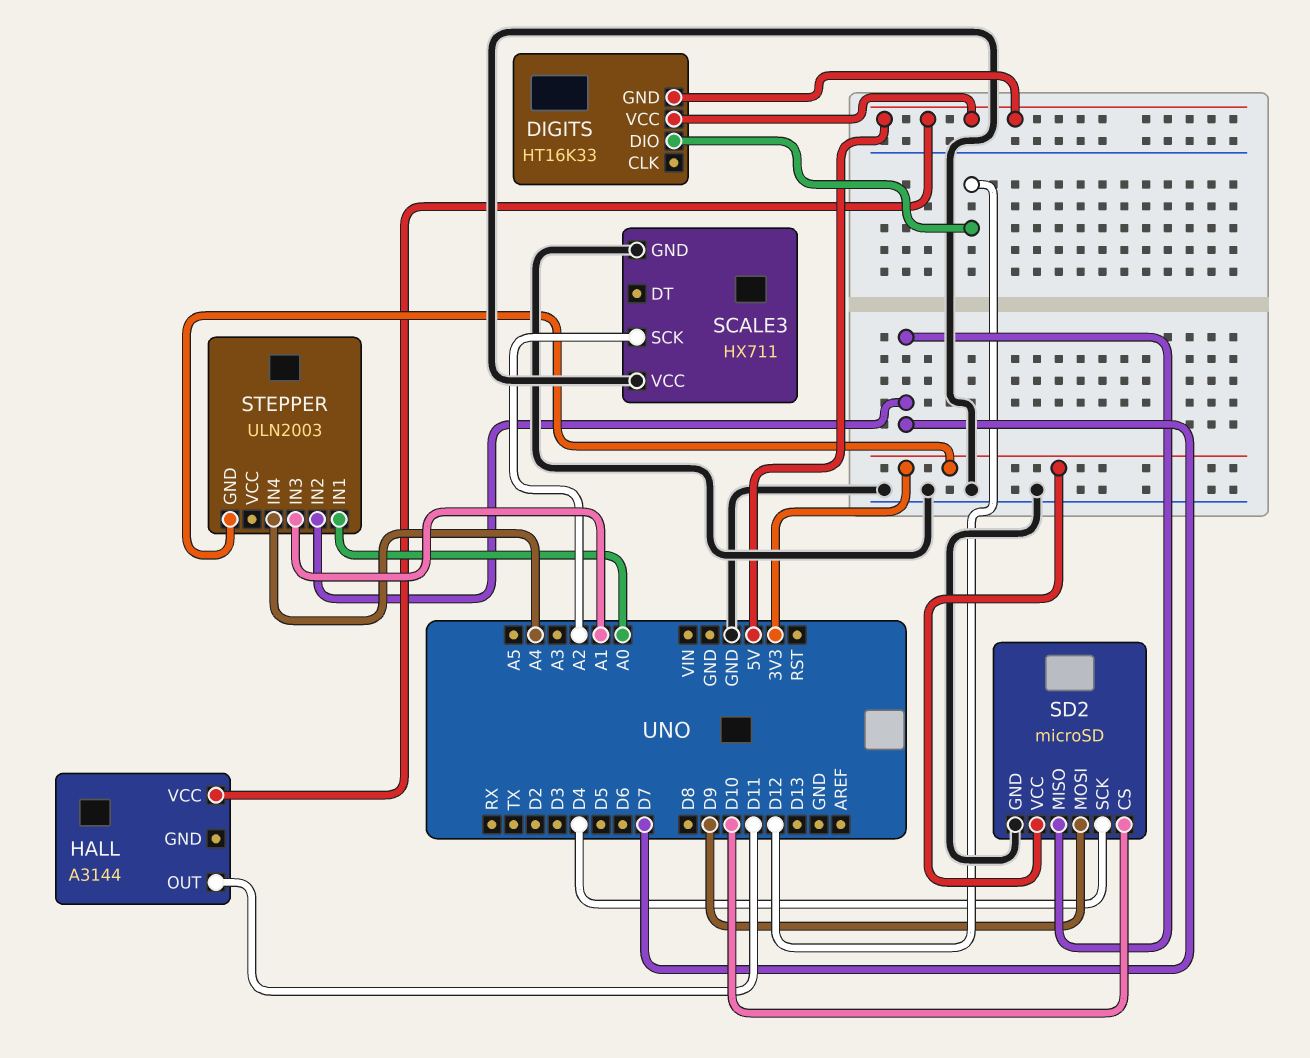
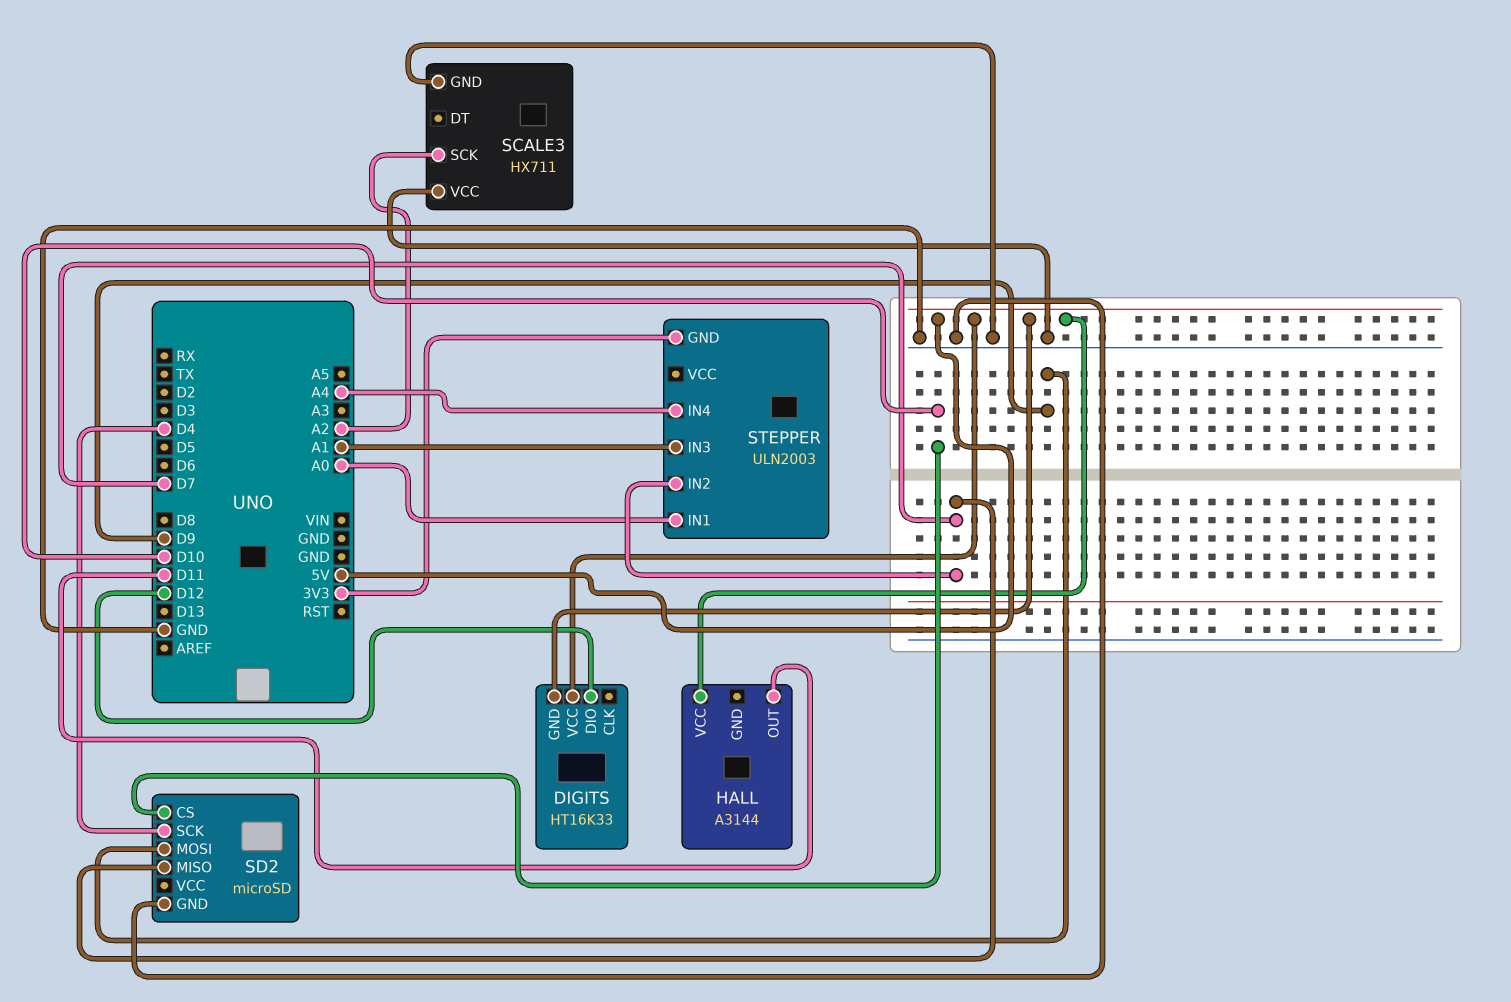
SD2 pin VCC: 3V3 -> none

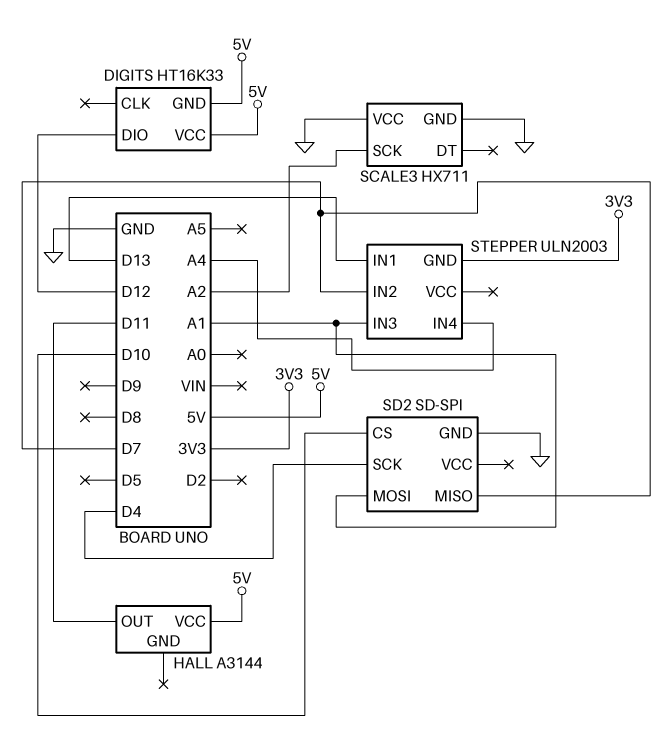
SD2: microSD -> SD-SPI
SD2 pin MOSI: D9 -> A1
STEPPER pin IN1: A0 -> D13

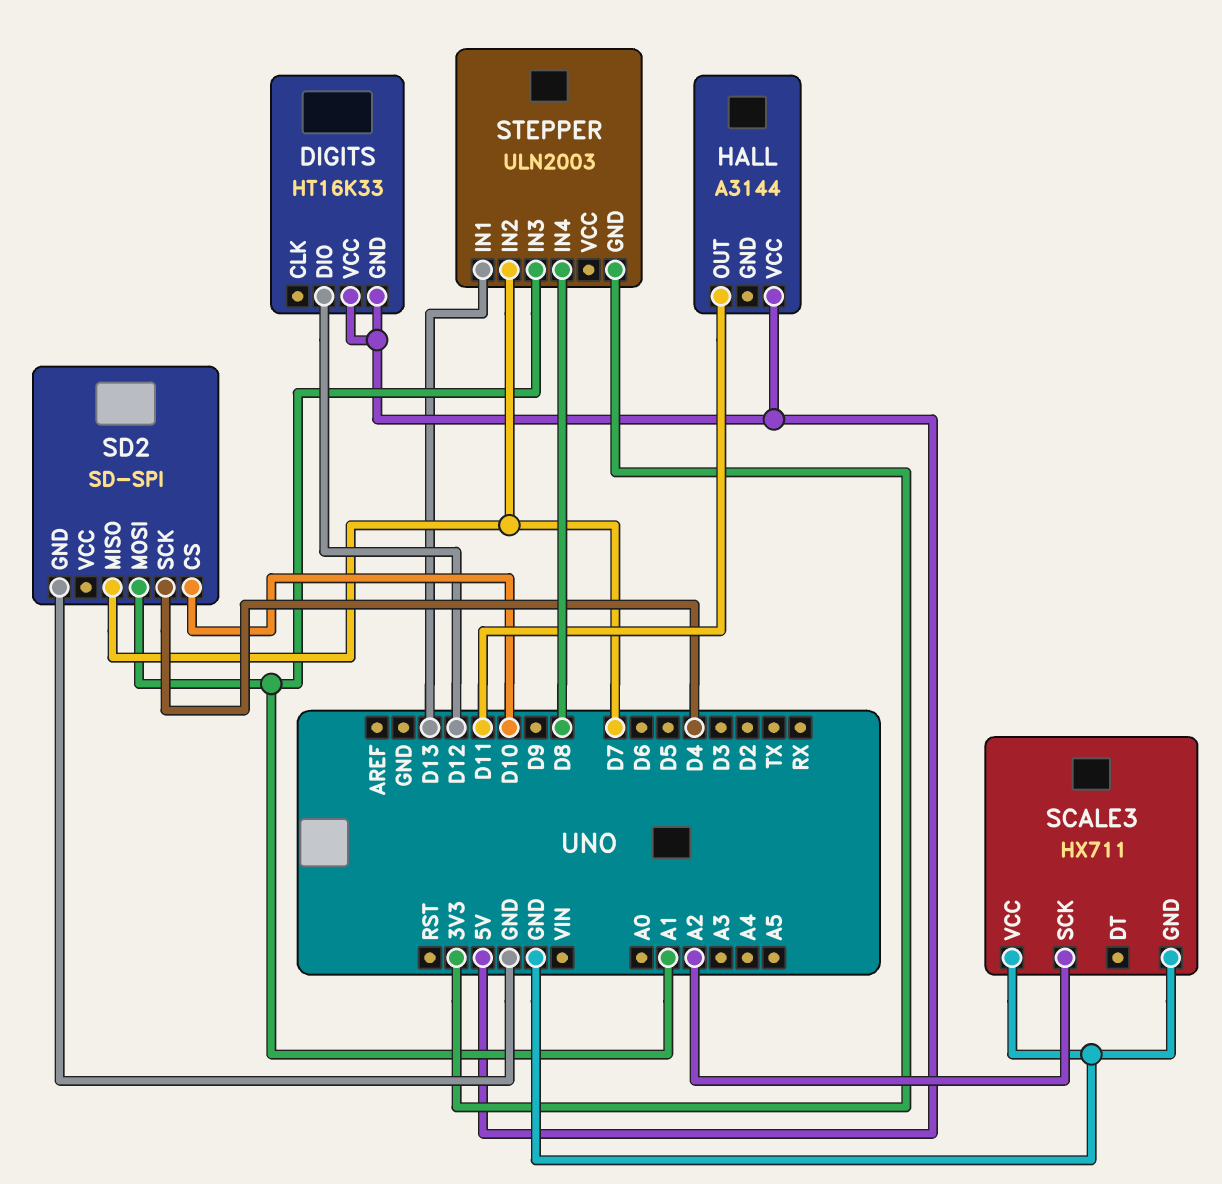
STEPPER pin IN4: A4 -> D8

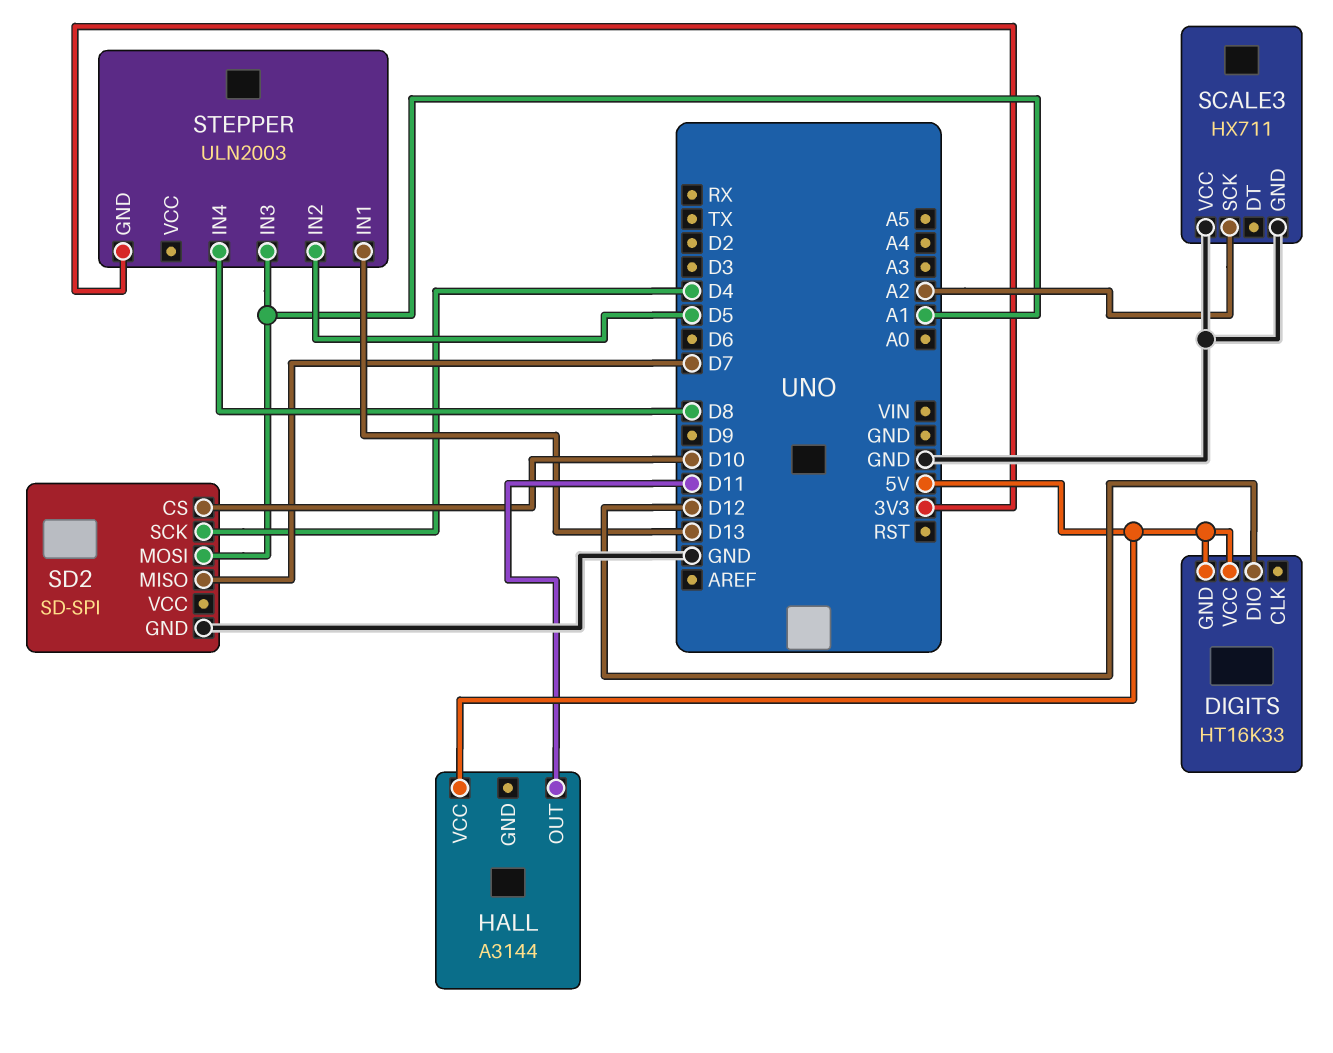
STEPPER pin IN2: D7 -> D5

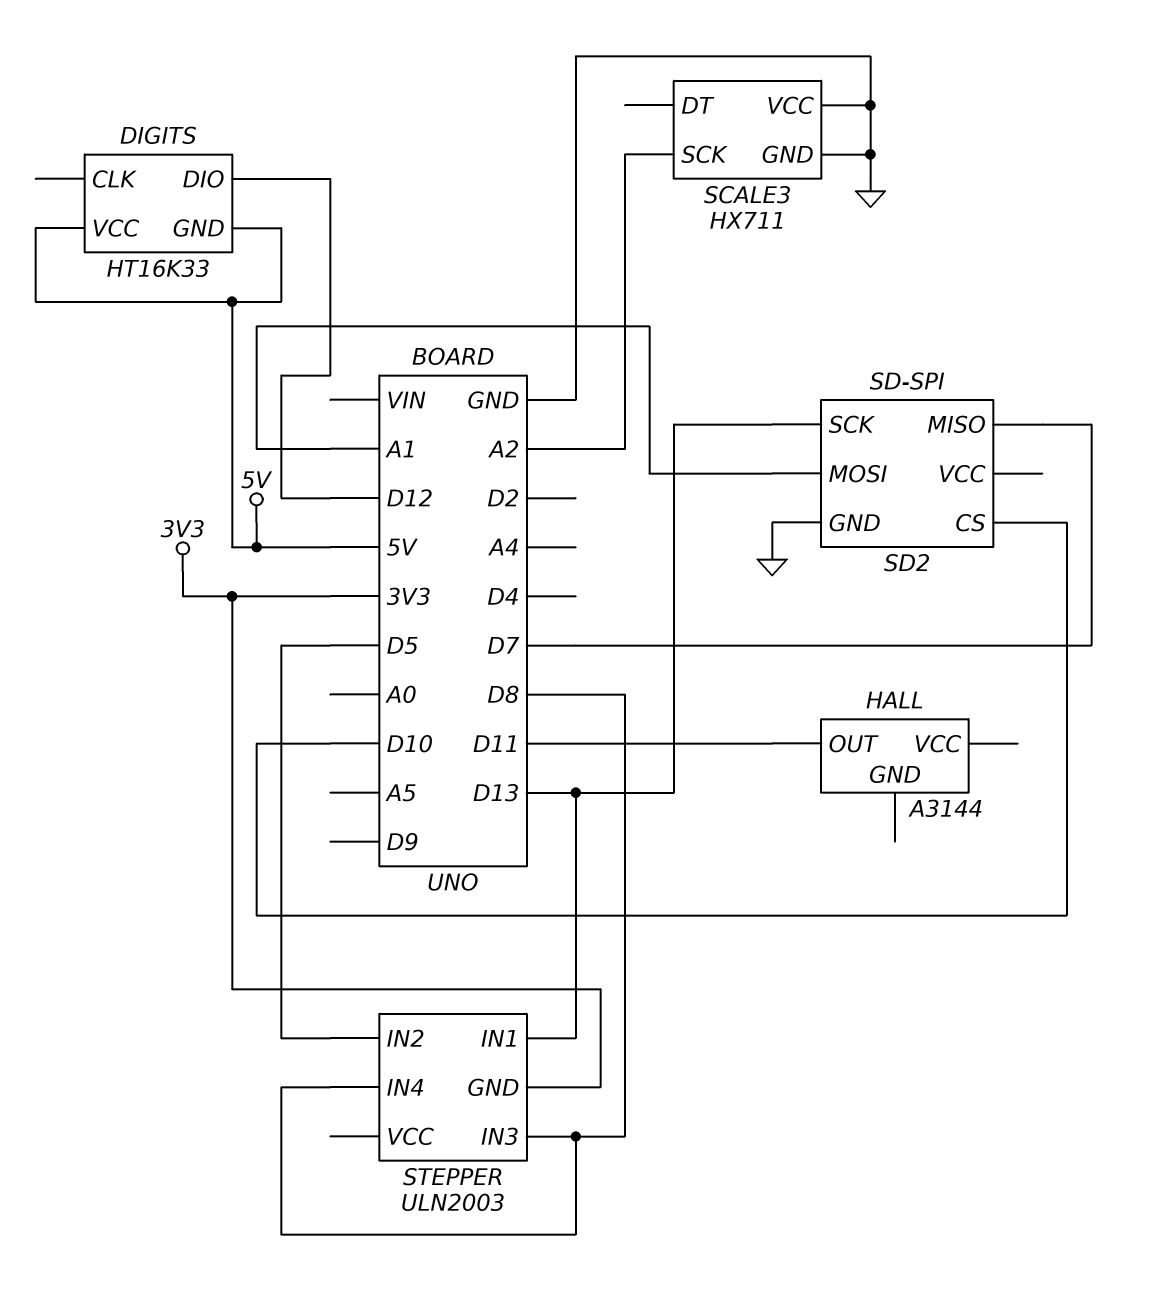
HALL pin VCC: 5V -> none
SD2 pin SCK: D4 -> D13
STEPPER pin IN3: A1 -> D8

